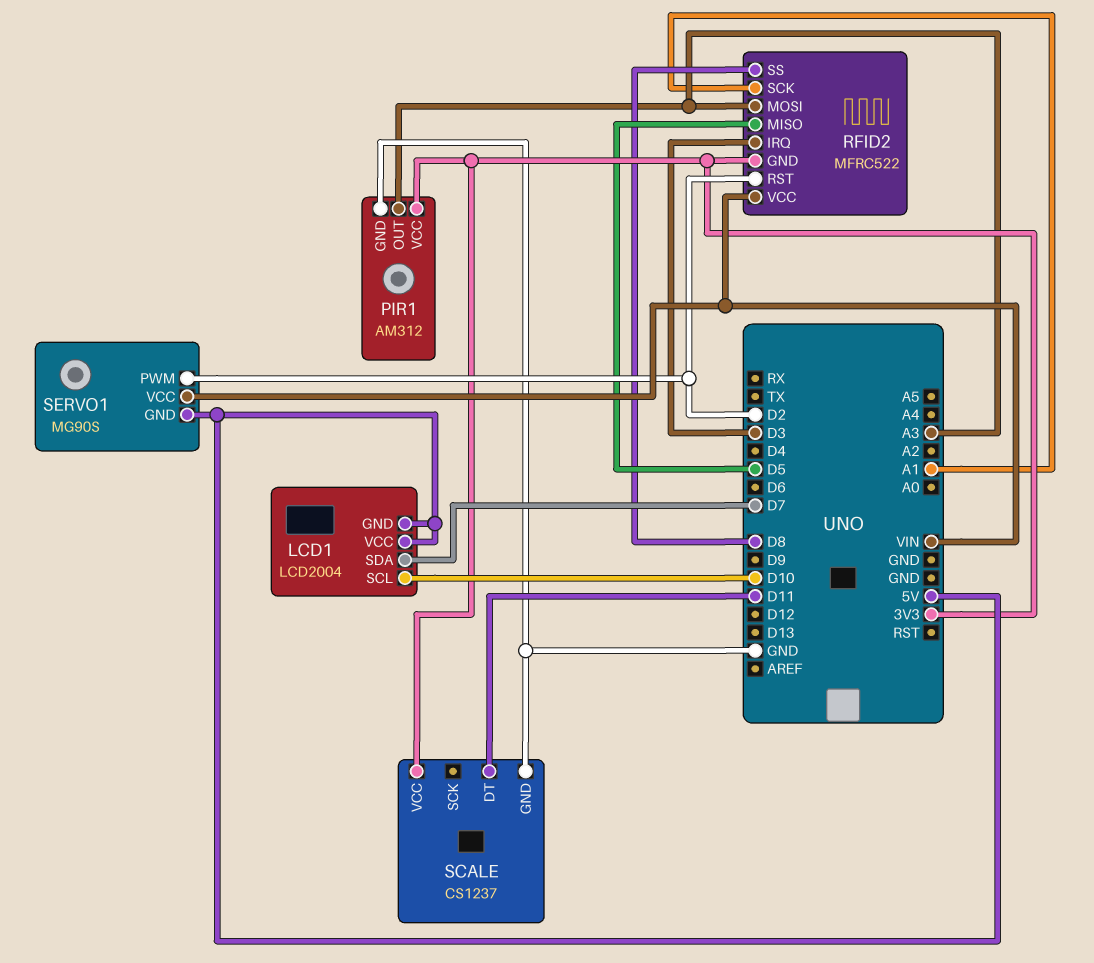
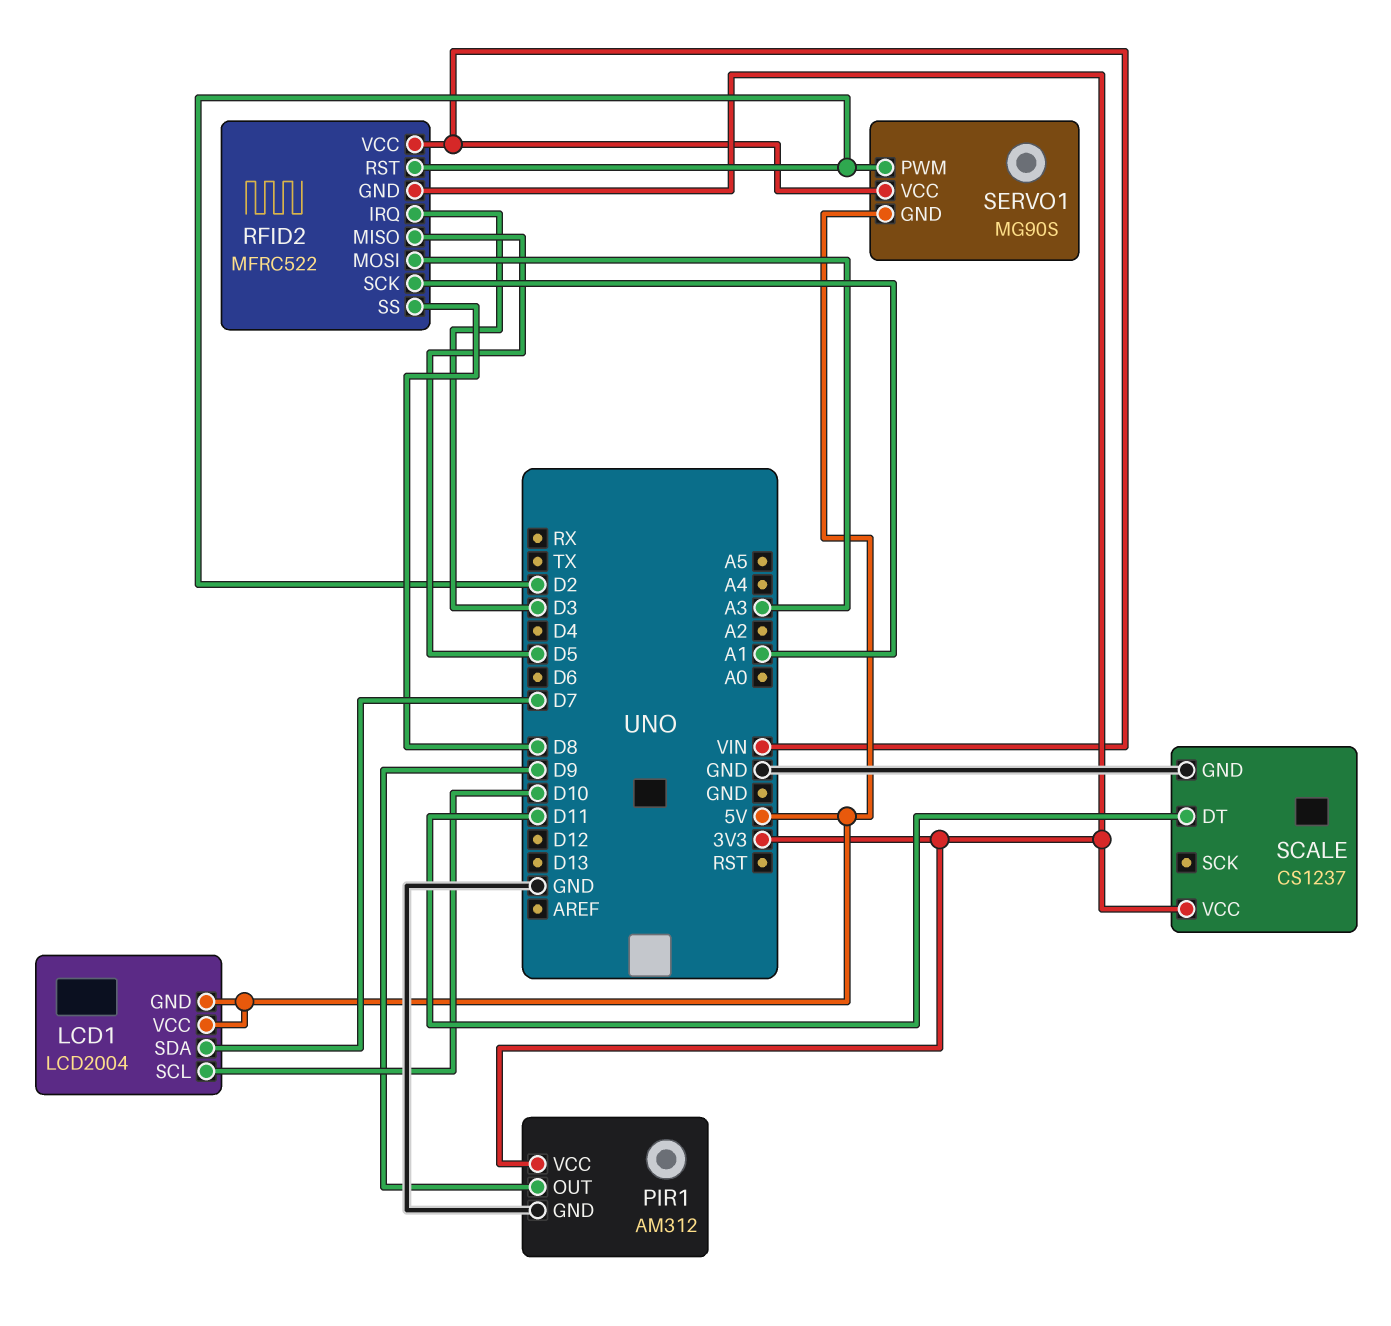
PIR1 pin OUT: A3 -> D9

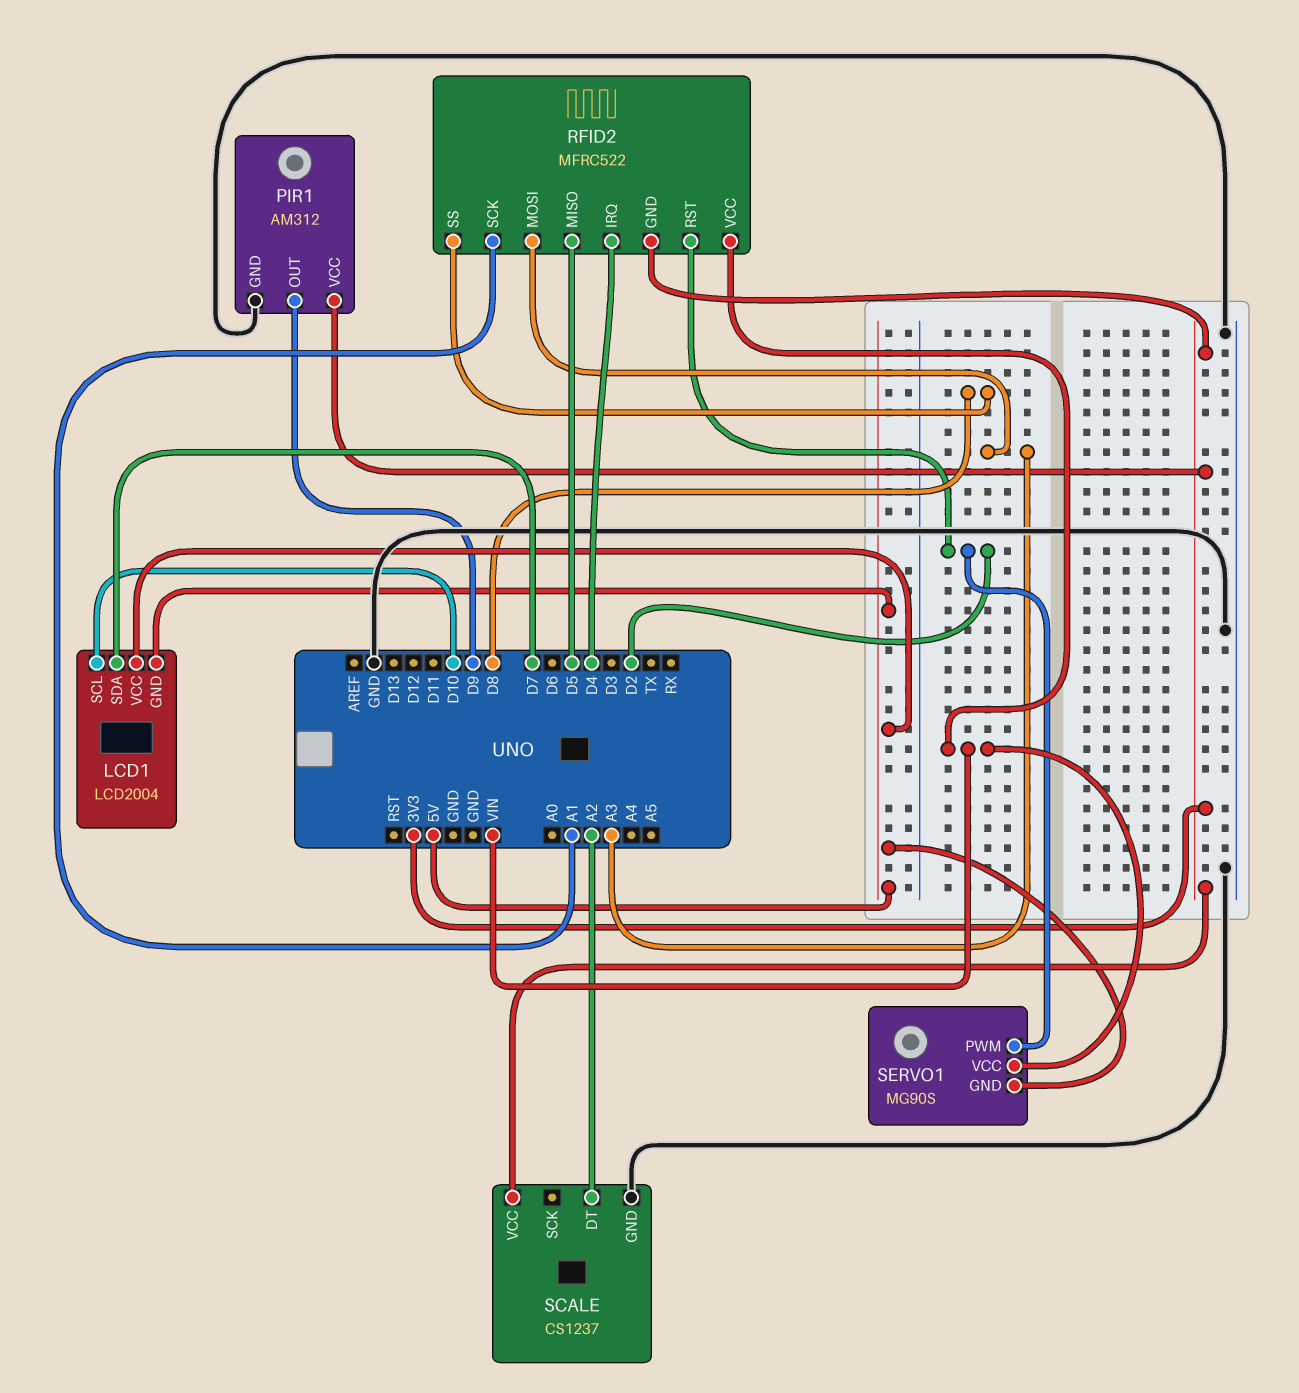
RFID2 pin IRQ: D3 -> D4
SCALE pin DT: D11 -> A2

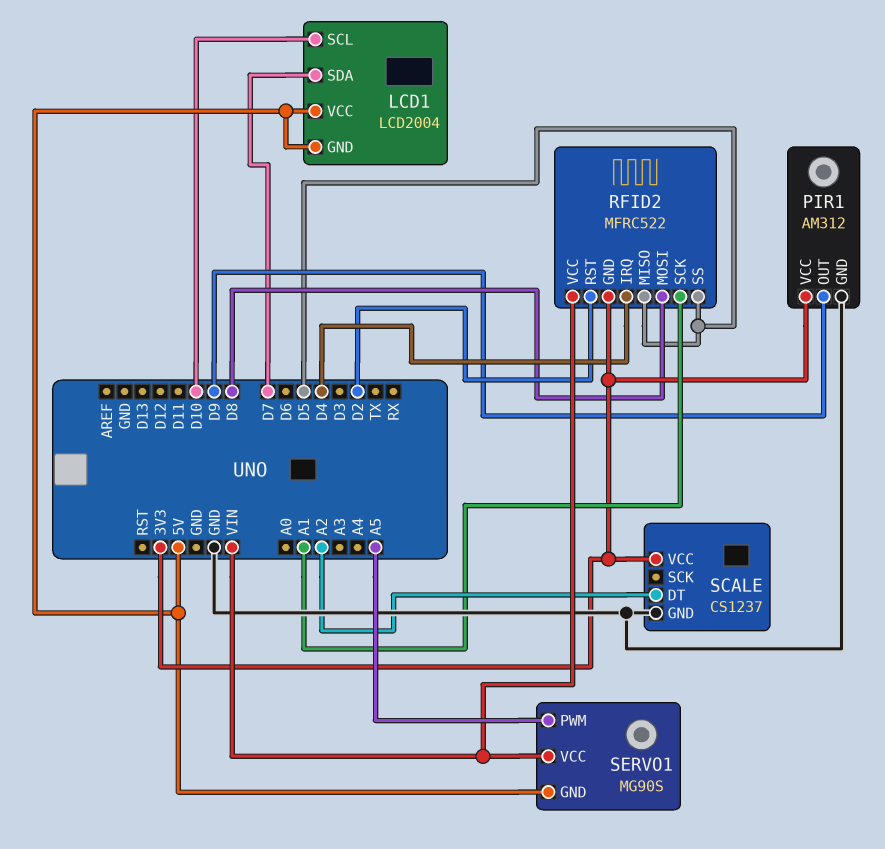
RFID2 pin MOSI: A3 -> D8
RFID2 pin SS: D8 -> D5
SERVO1 pin PWM: D2 -> A5

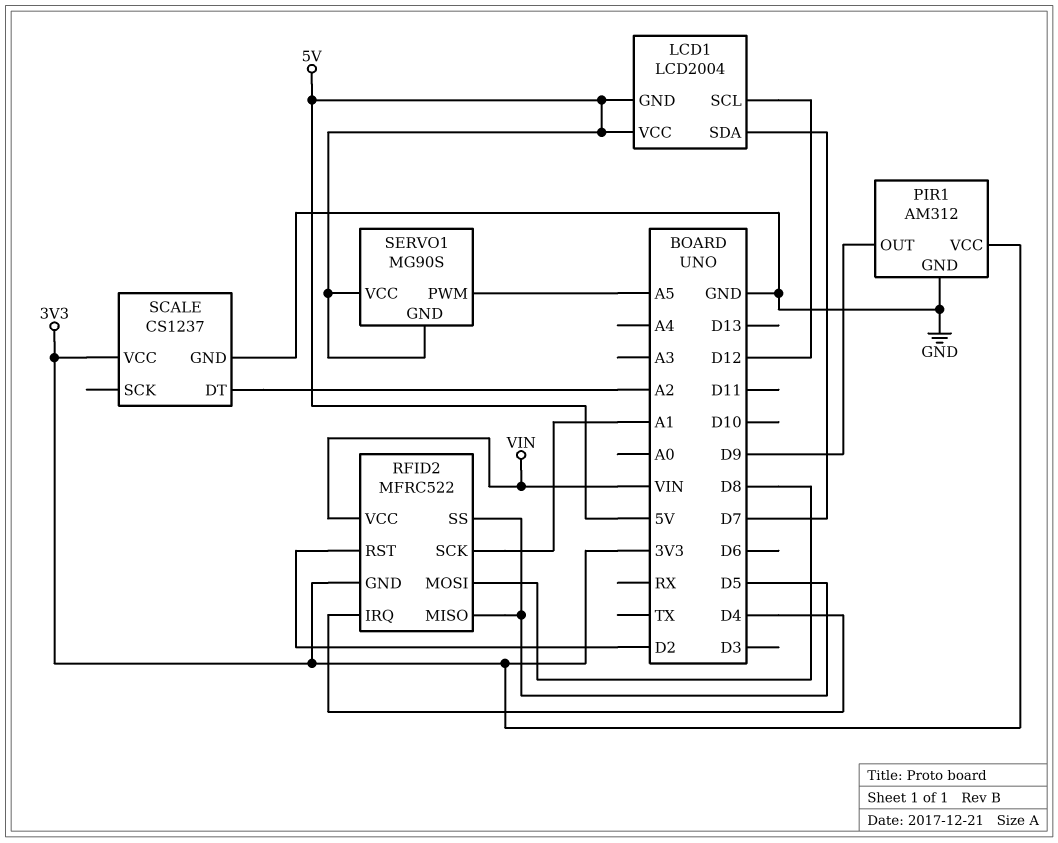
LCD1 pin SCL: D10 -> D12
SERVO1 pin VCC: VIN -> 5V

